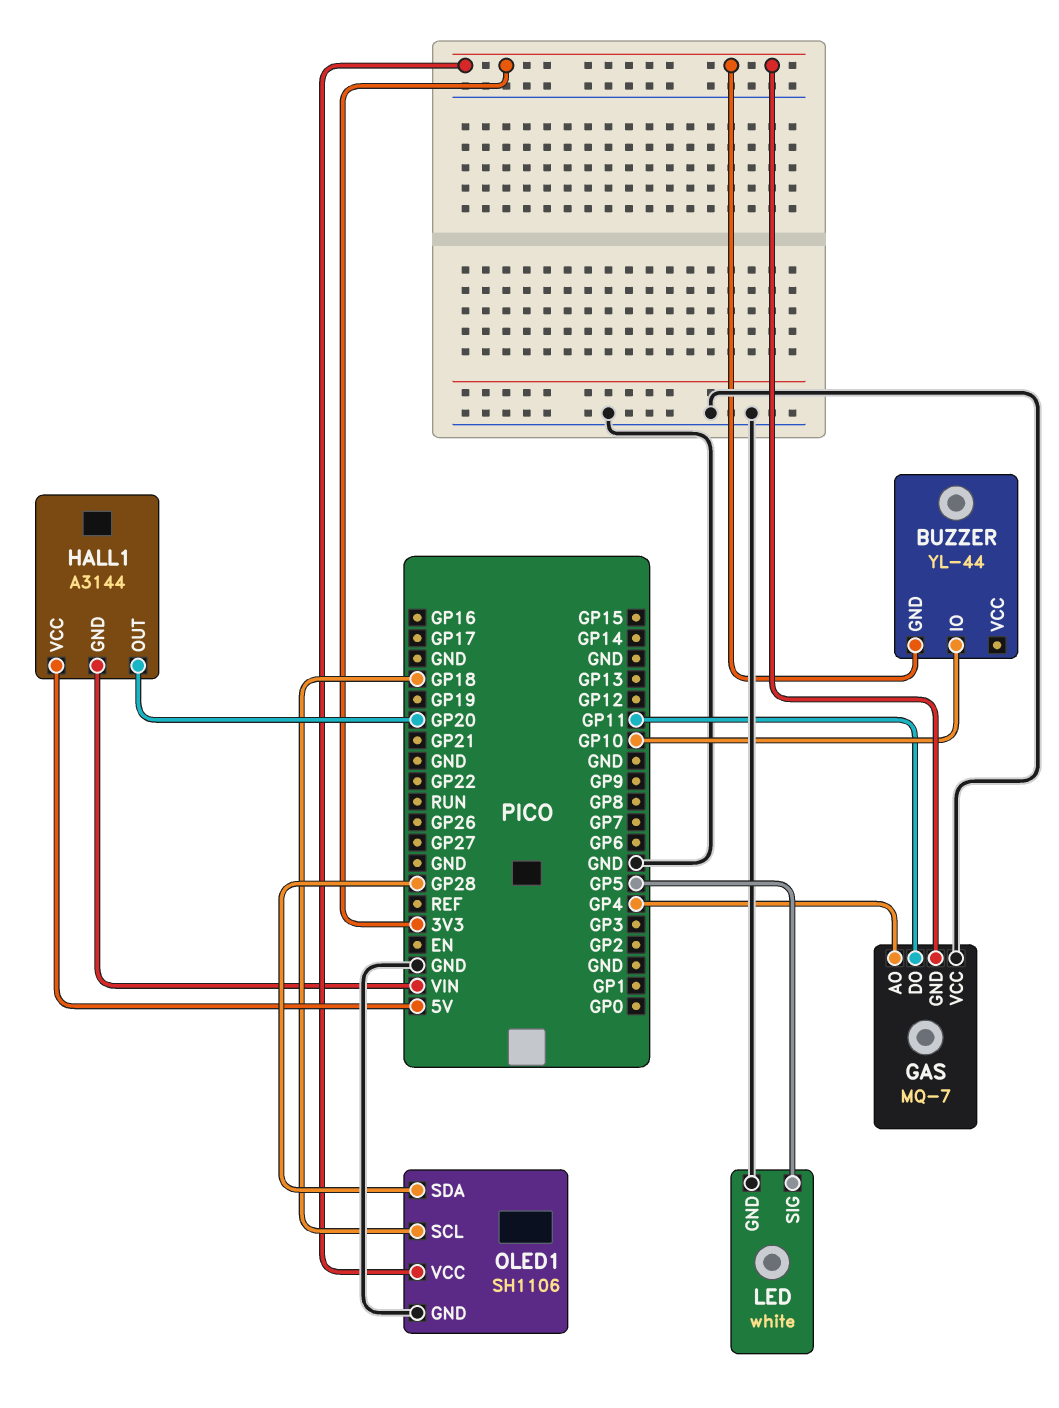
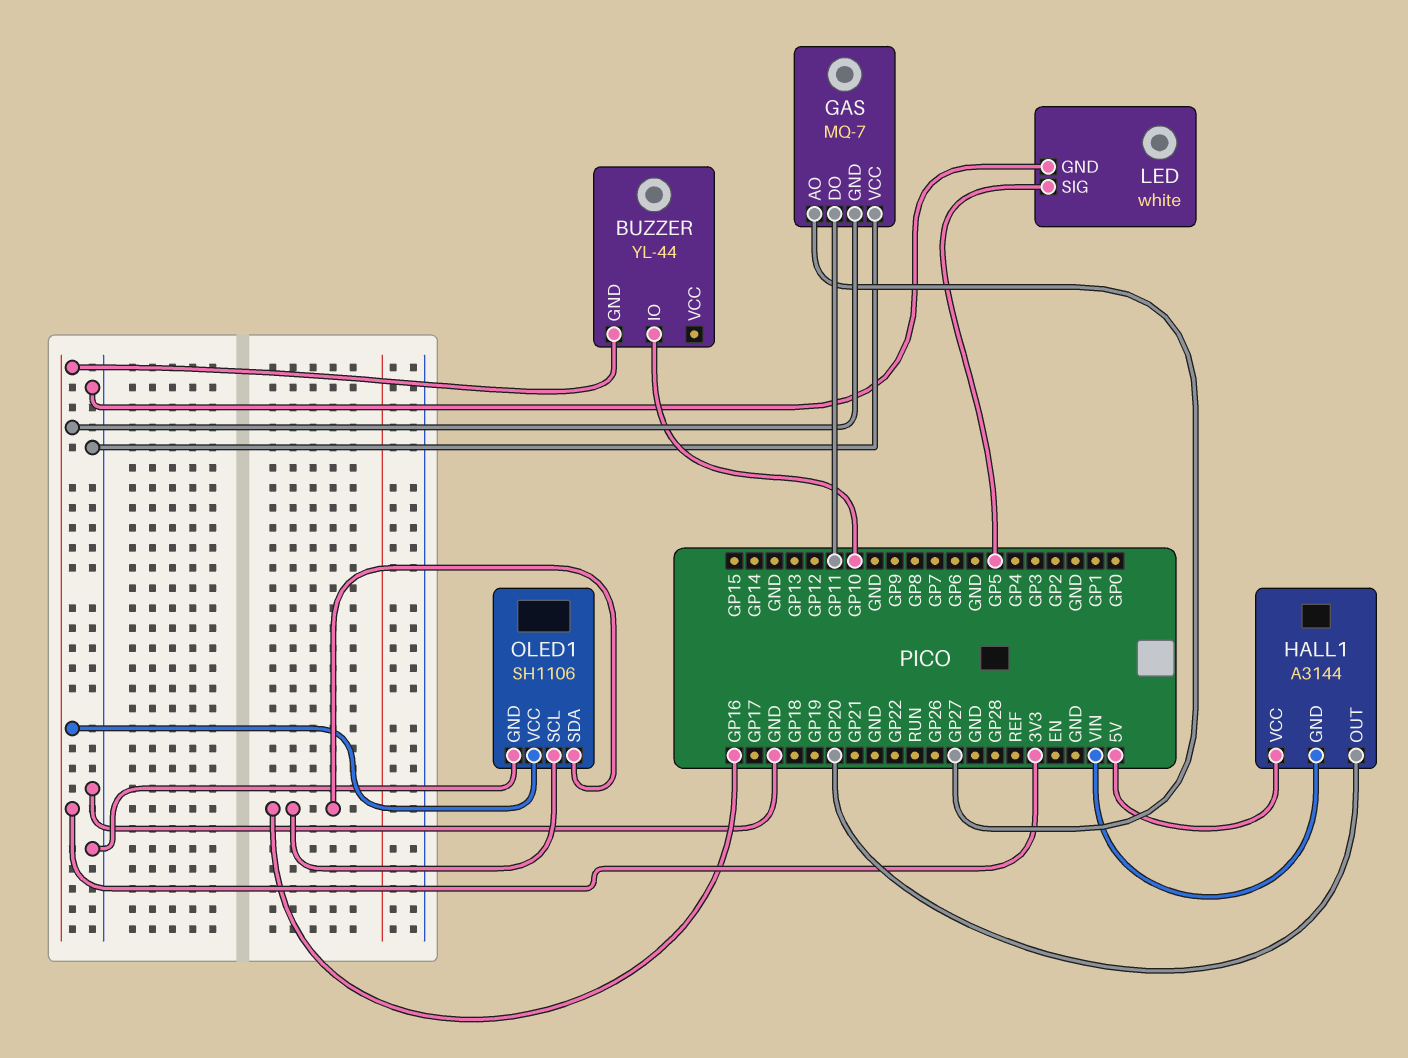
GAS pin AO: GP4 -> GP27
OLED1 pin SCL: GP18 -> GP16
OLED1 pin SDA: GP28 -> GP16

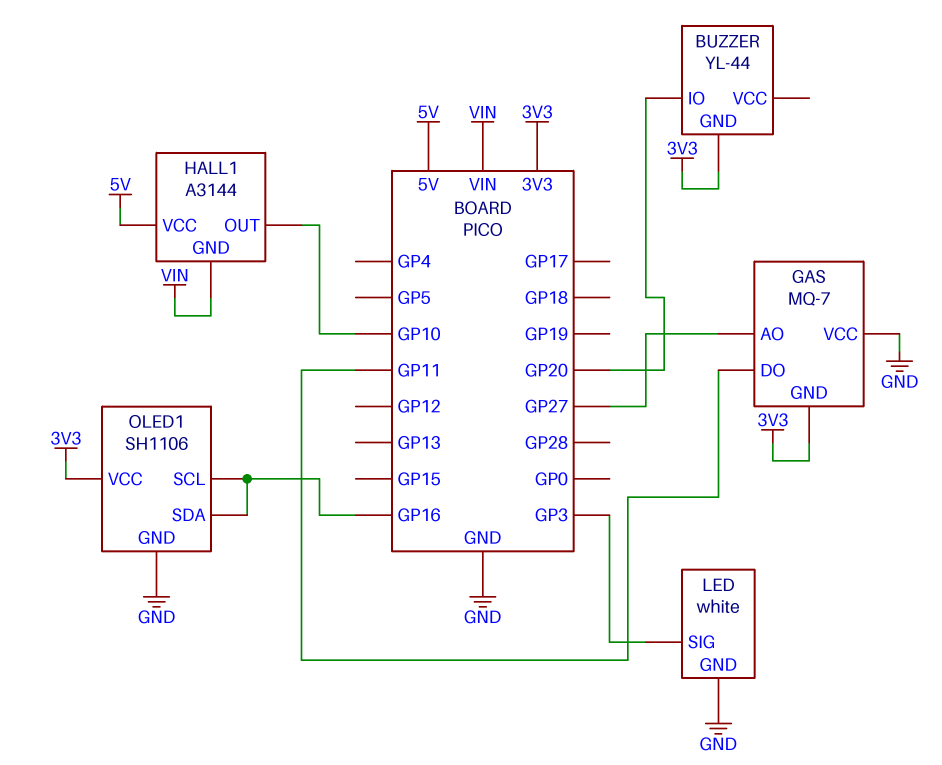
BUZZER pin IO: GP10 -> GP20
HALL1 pin OUT: GP20 -> GP10
LED pin SIG: GP5 -> GP3

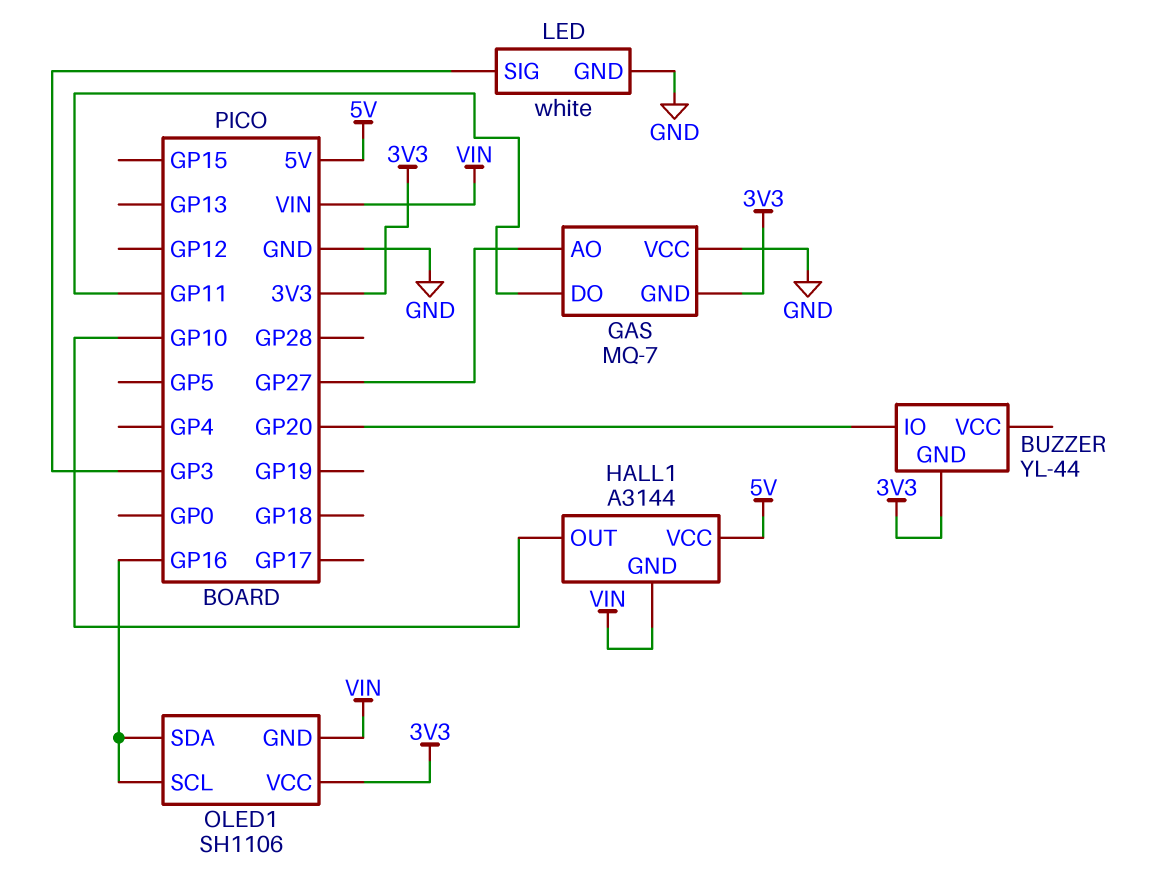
OLED1 pin GND: GND -> VIN

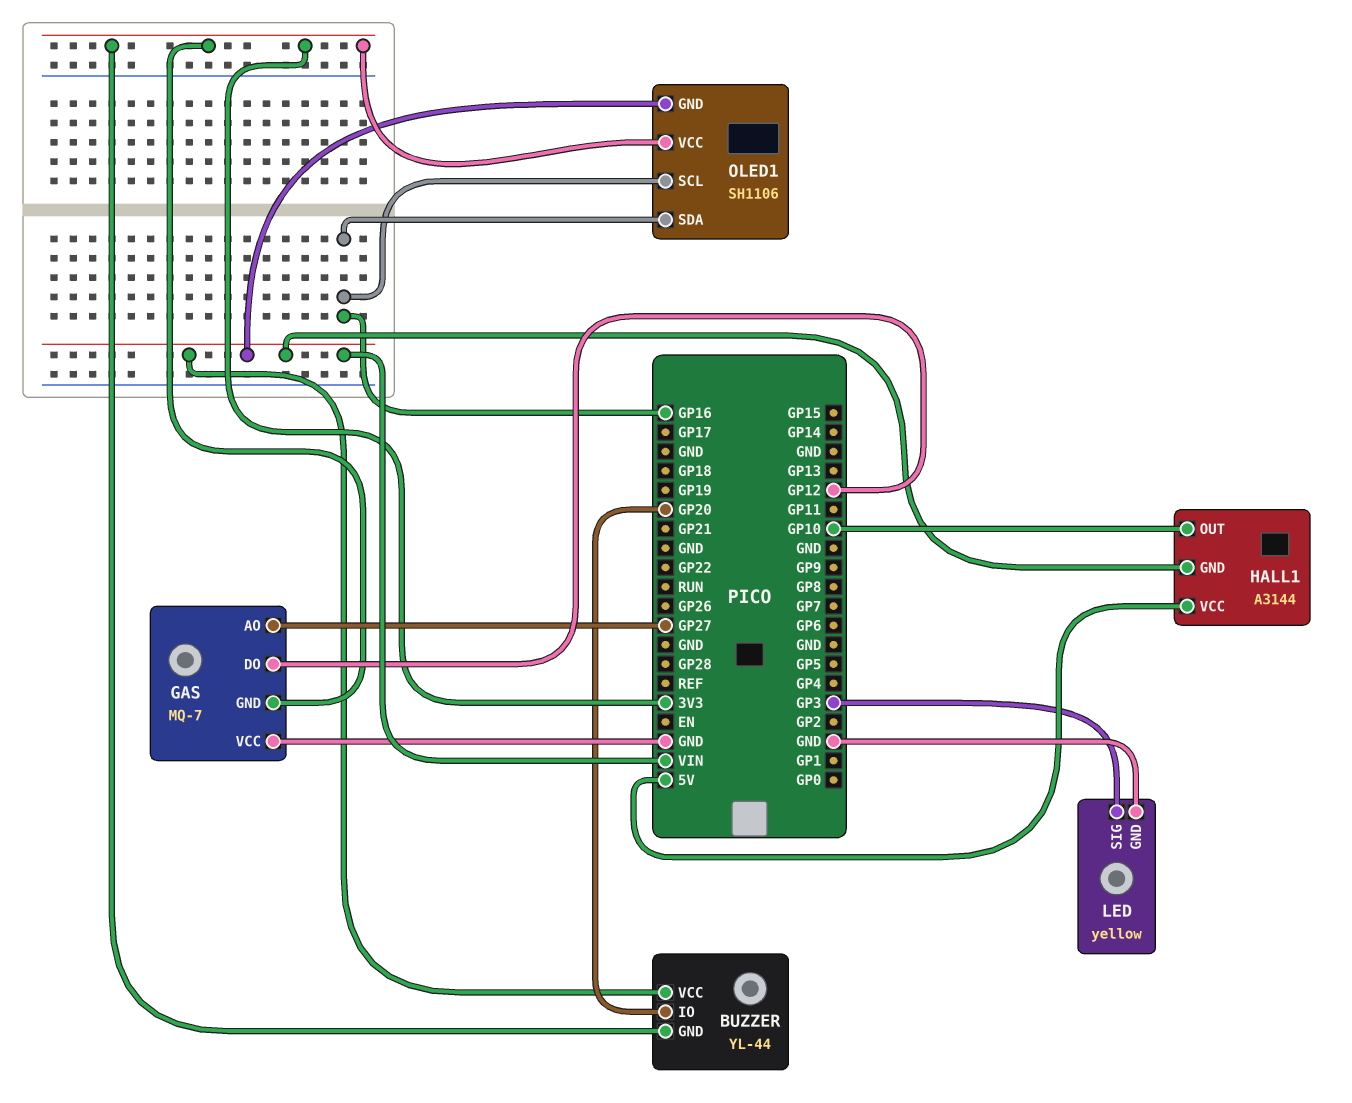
BUZZER pin VCC: none -> VIN
GAS pin DO: GP11 -> GP12
LED: white -> yellow

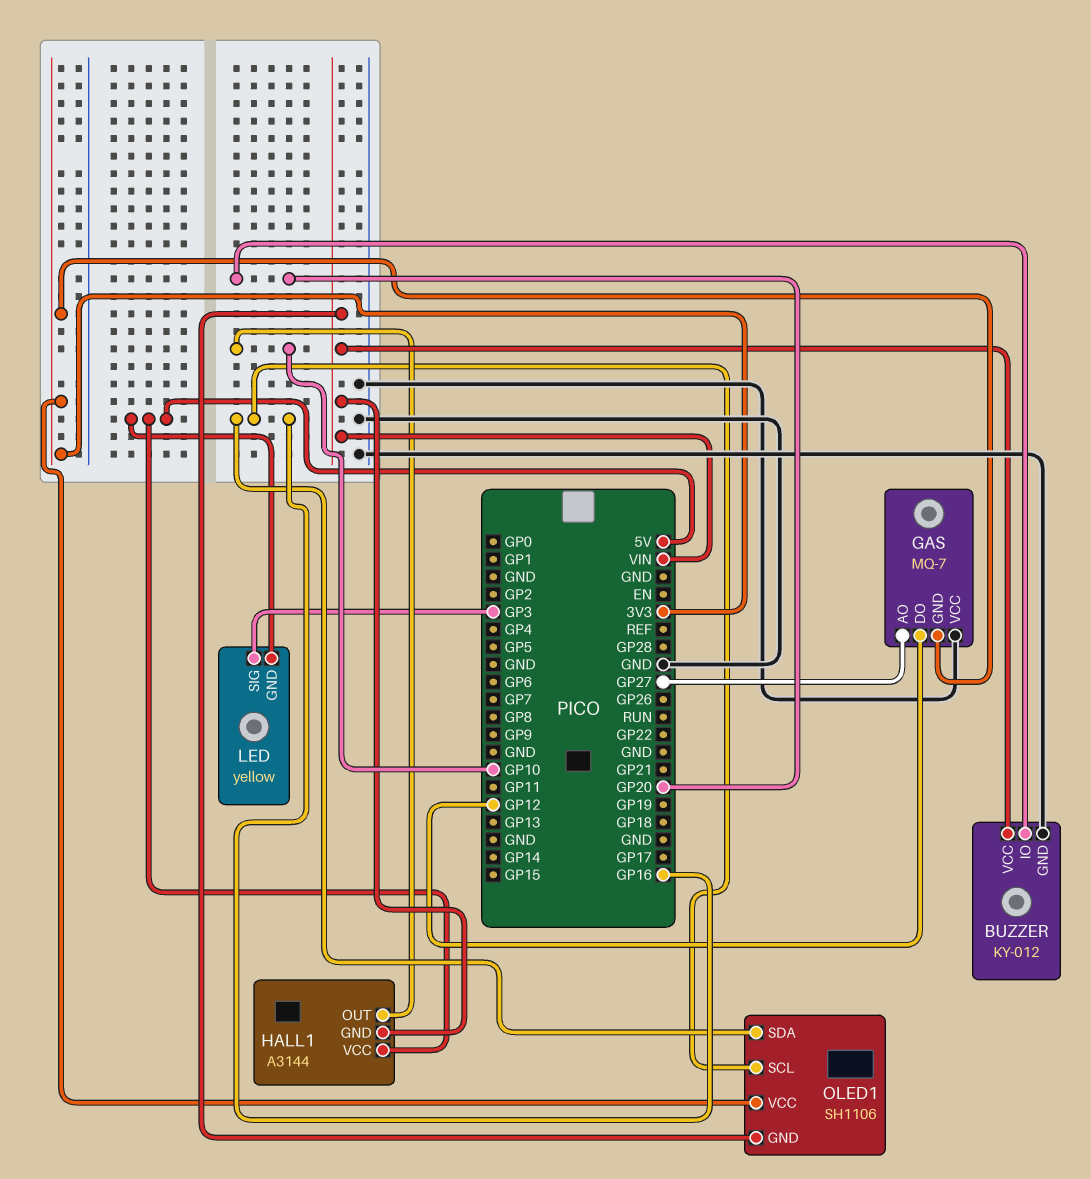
BUZZER: YL-44 -> KY-012
BUZZER pin GND: 3V3 -> GND
LED pin GND: GND -> 5V

